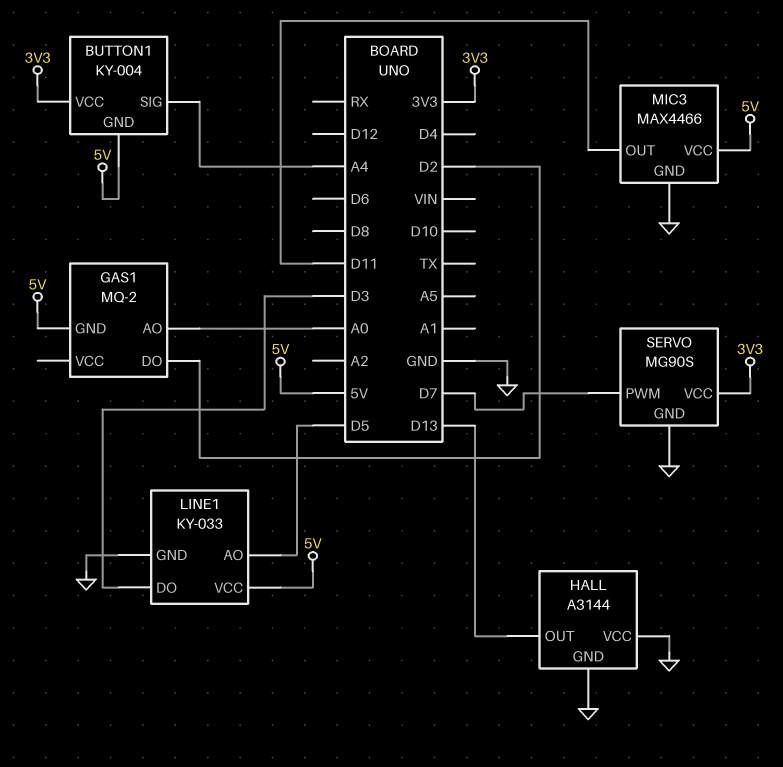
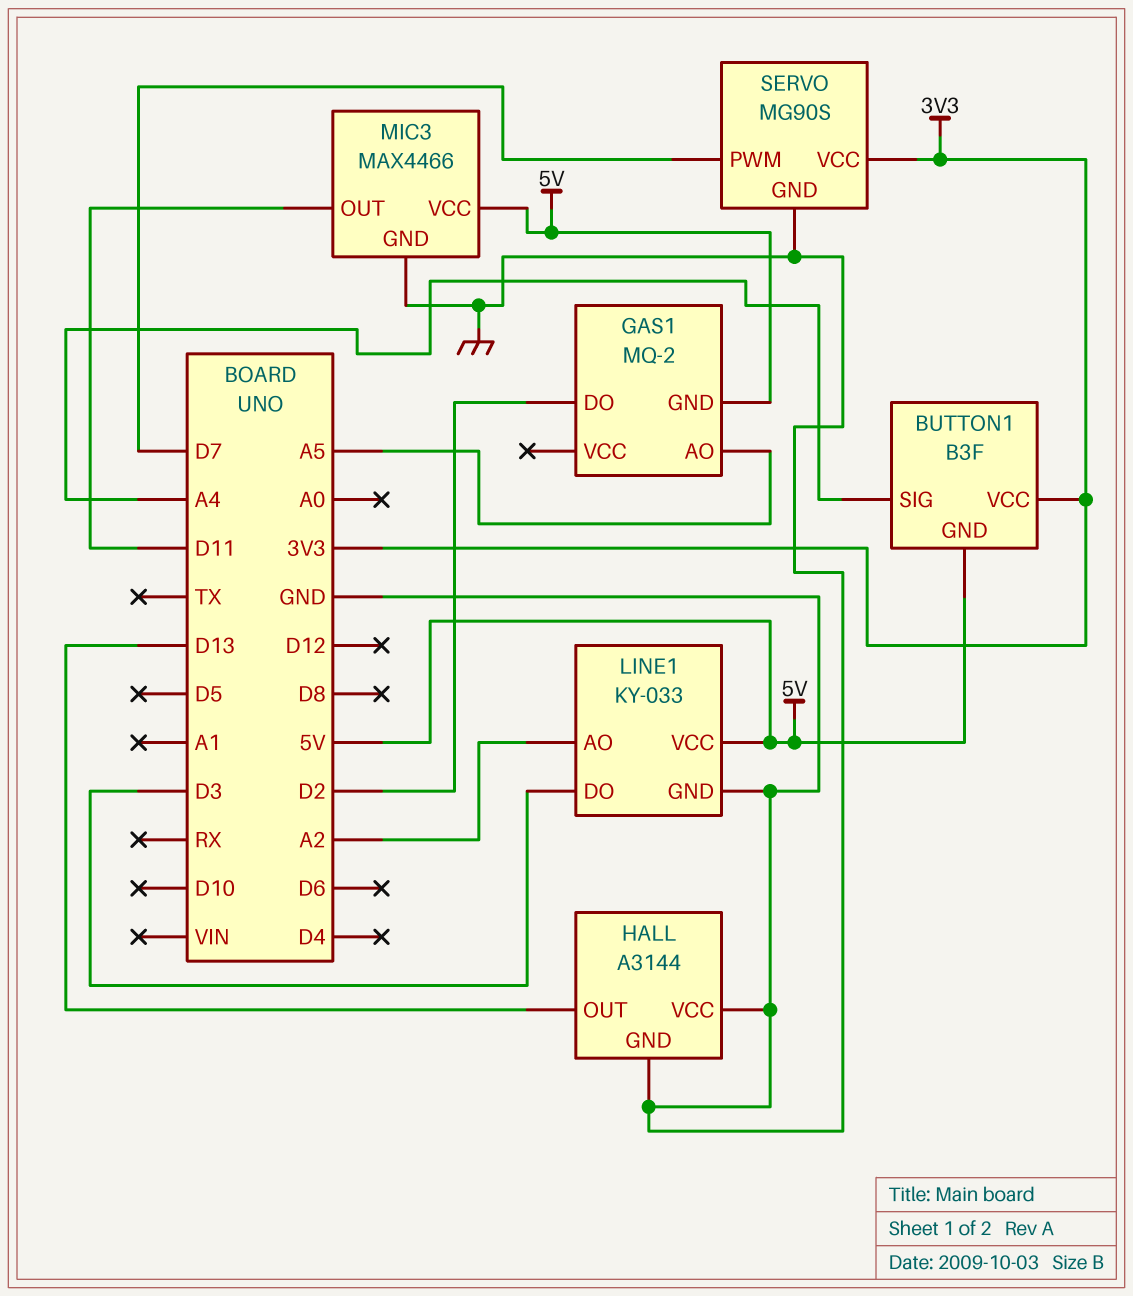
BUTTON1: KY-004 -> B3F
GAS1 pin AO: A0 -> A5
LINE1 pin AO: D5 -> A2

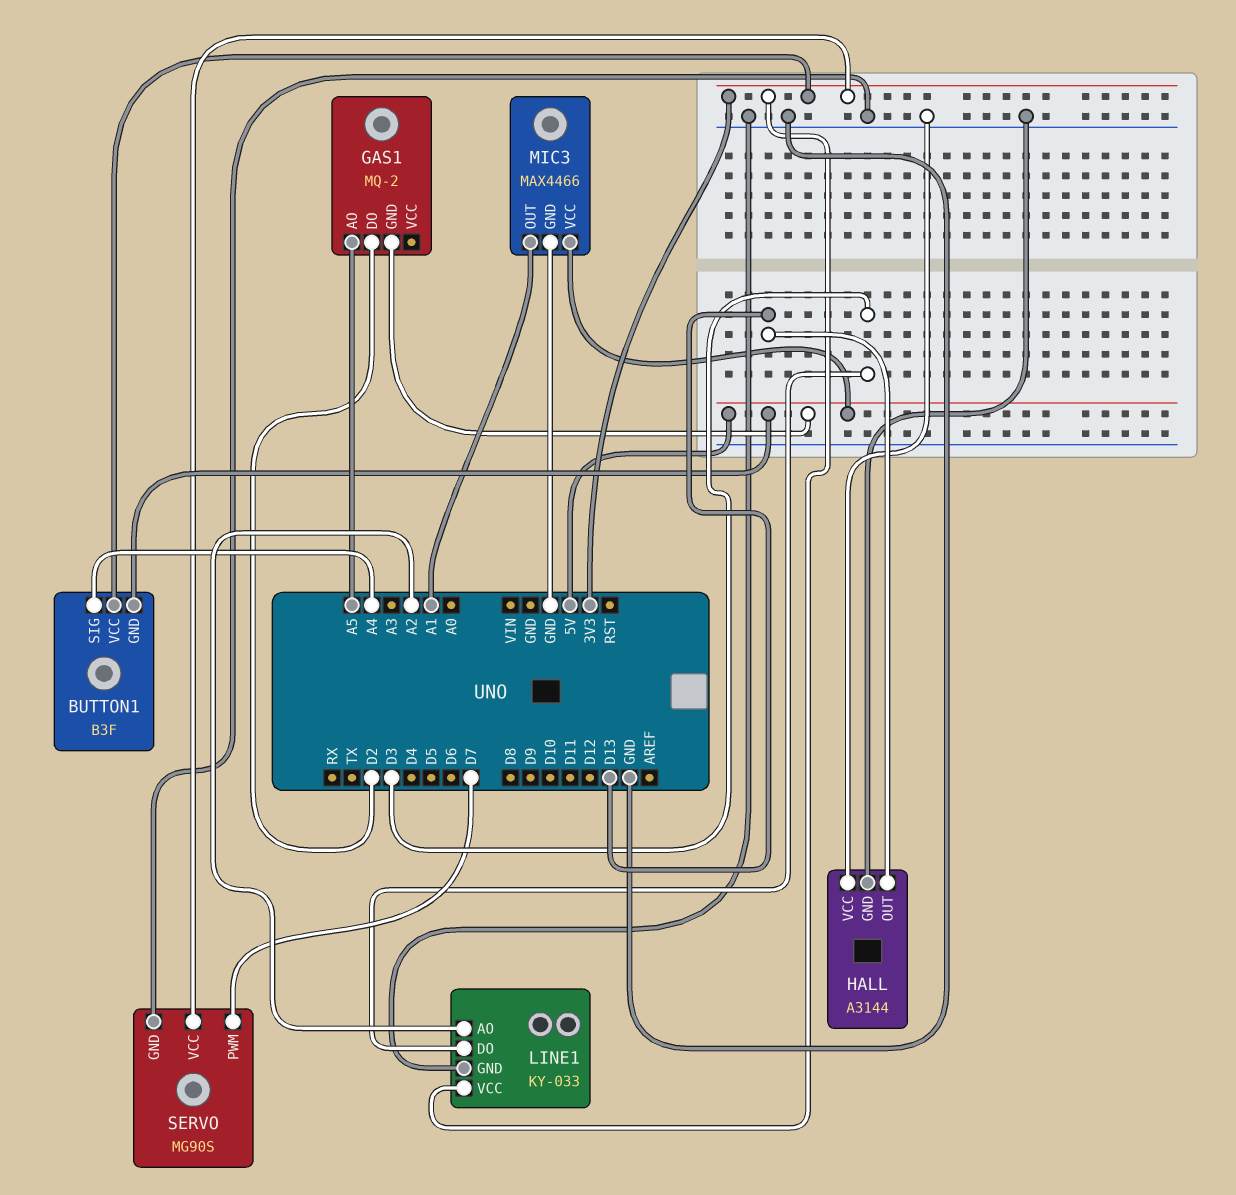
LINE1 pin VCC: 5V -> 3V3
MIC3 pin OUT: D11 -> A1

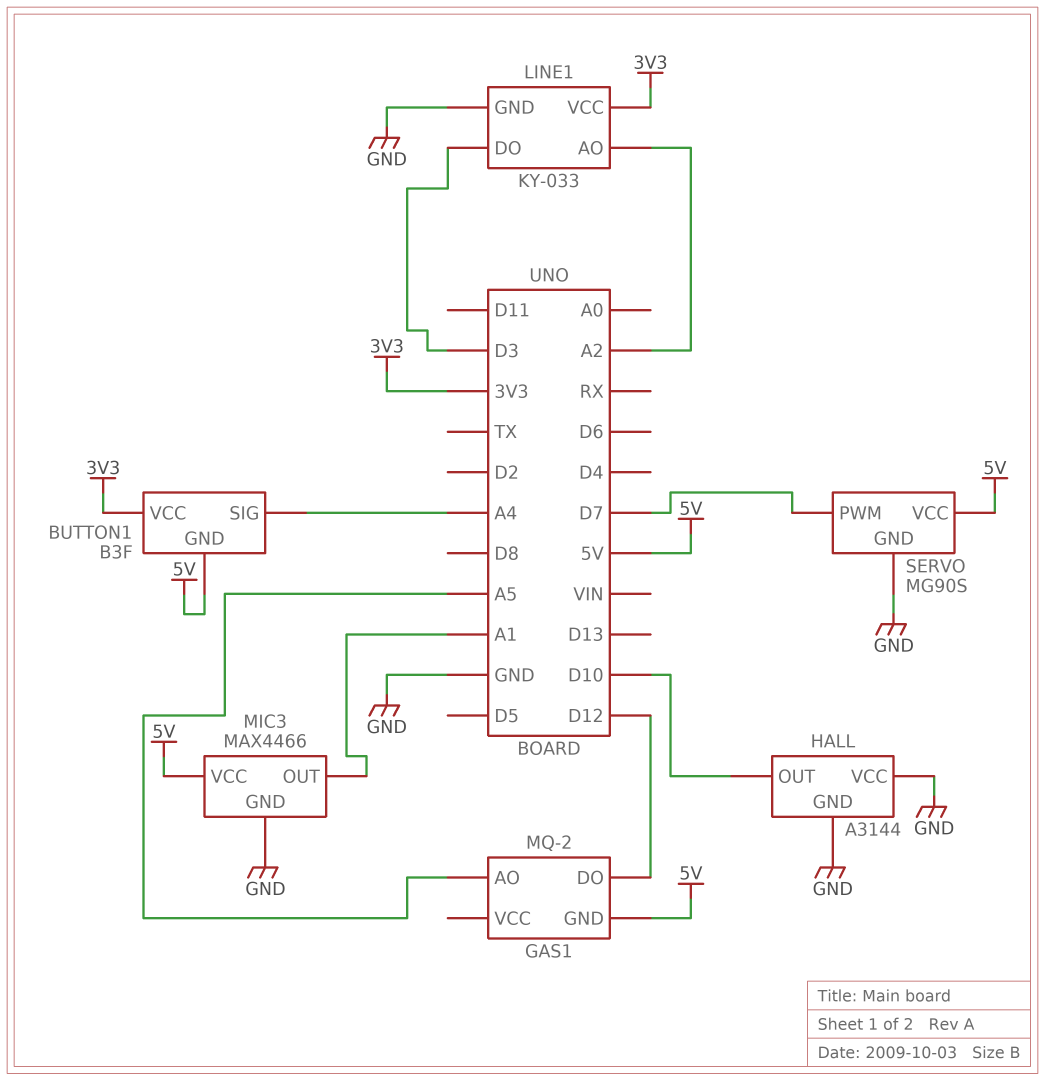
GAS1 pin DO: D2 -> D12
HALL pin OUT: D13 -> D10
SERVO pin VCC: 3V3 -> 5V

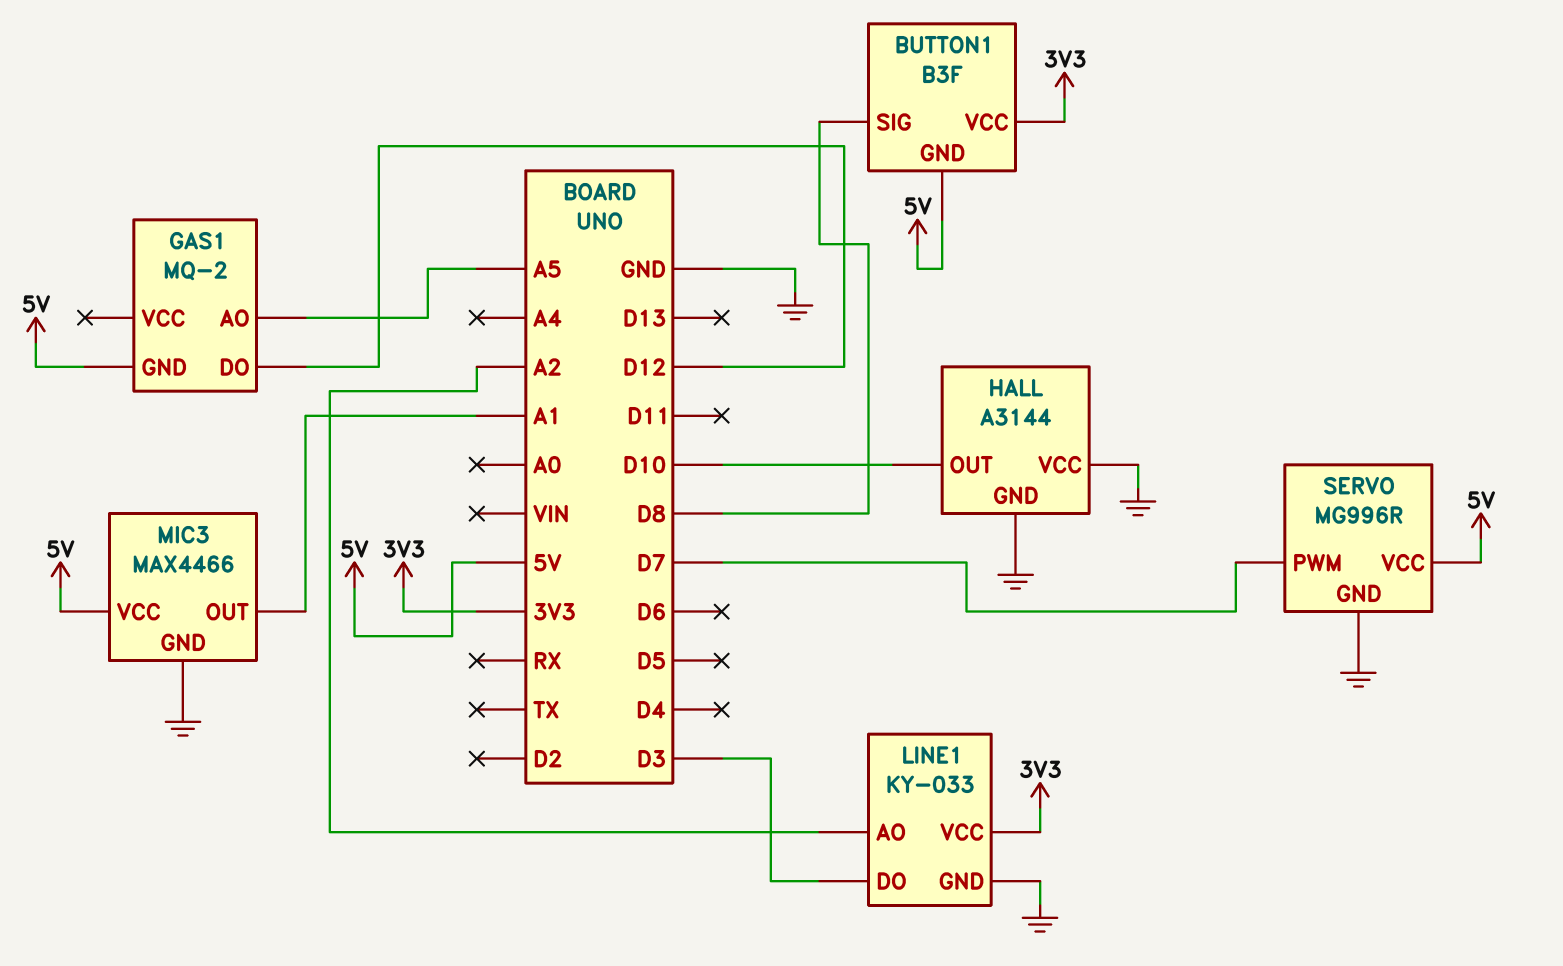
BUTTON1 pin SIG: A4 -> D8
SERVO: MG90S -> MG996R

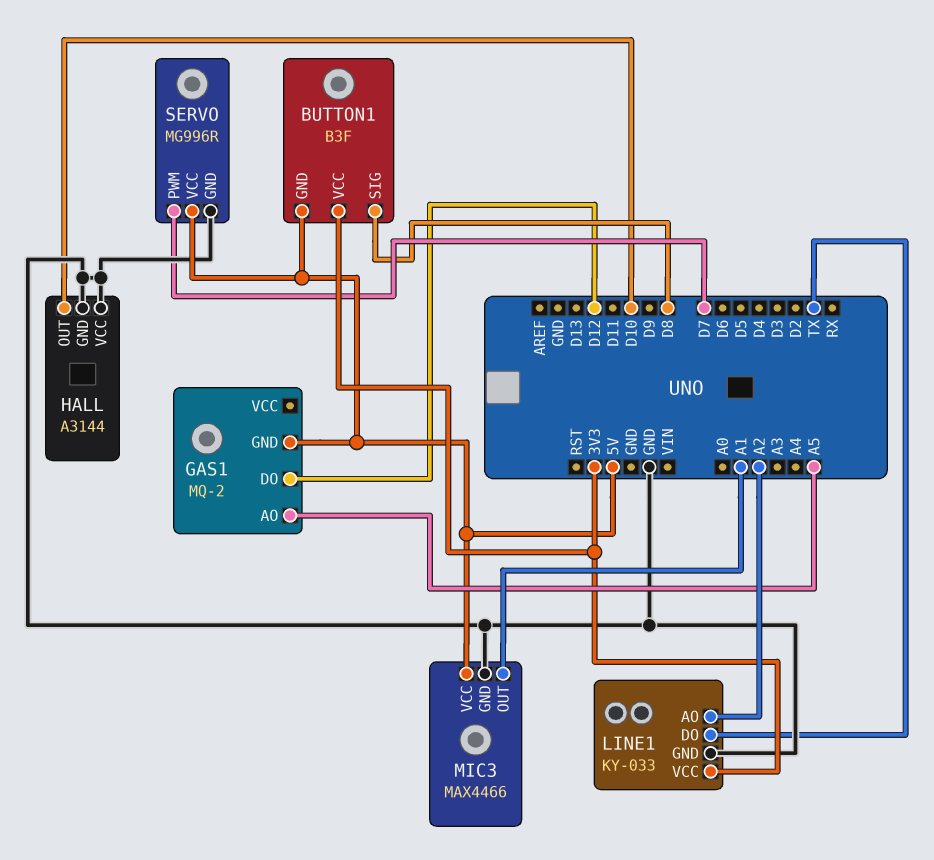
LINE1 pin DO: D3 -> TX

